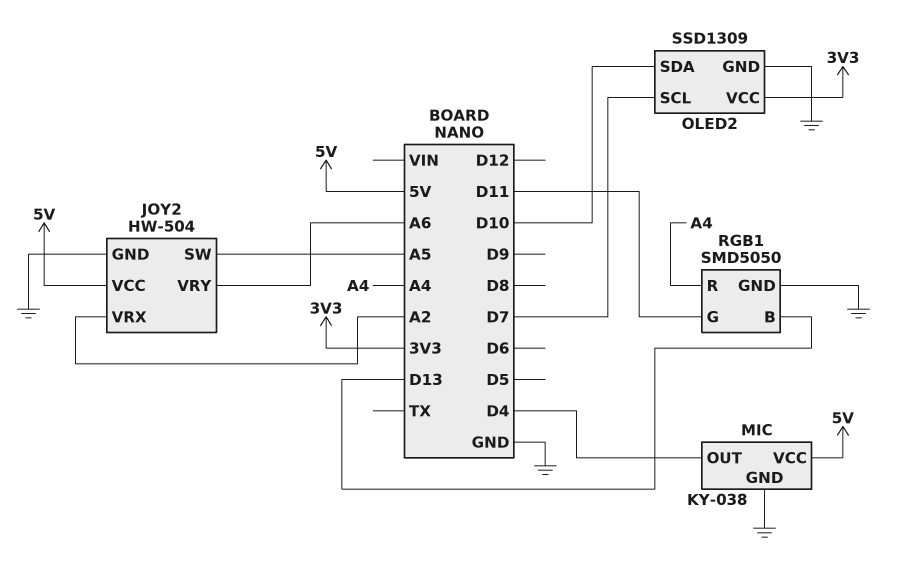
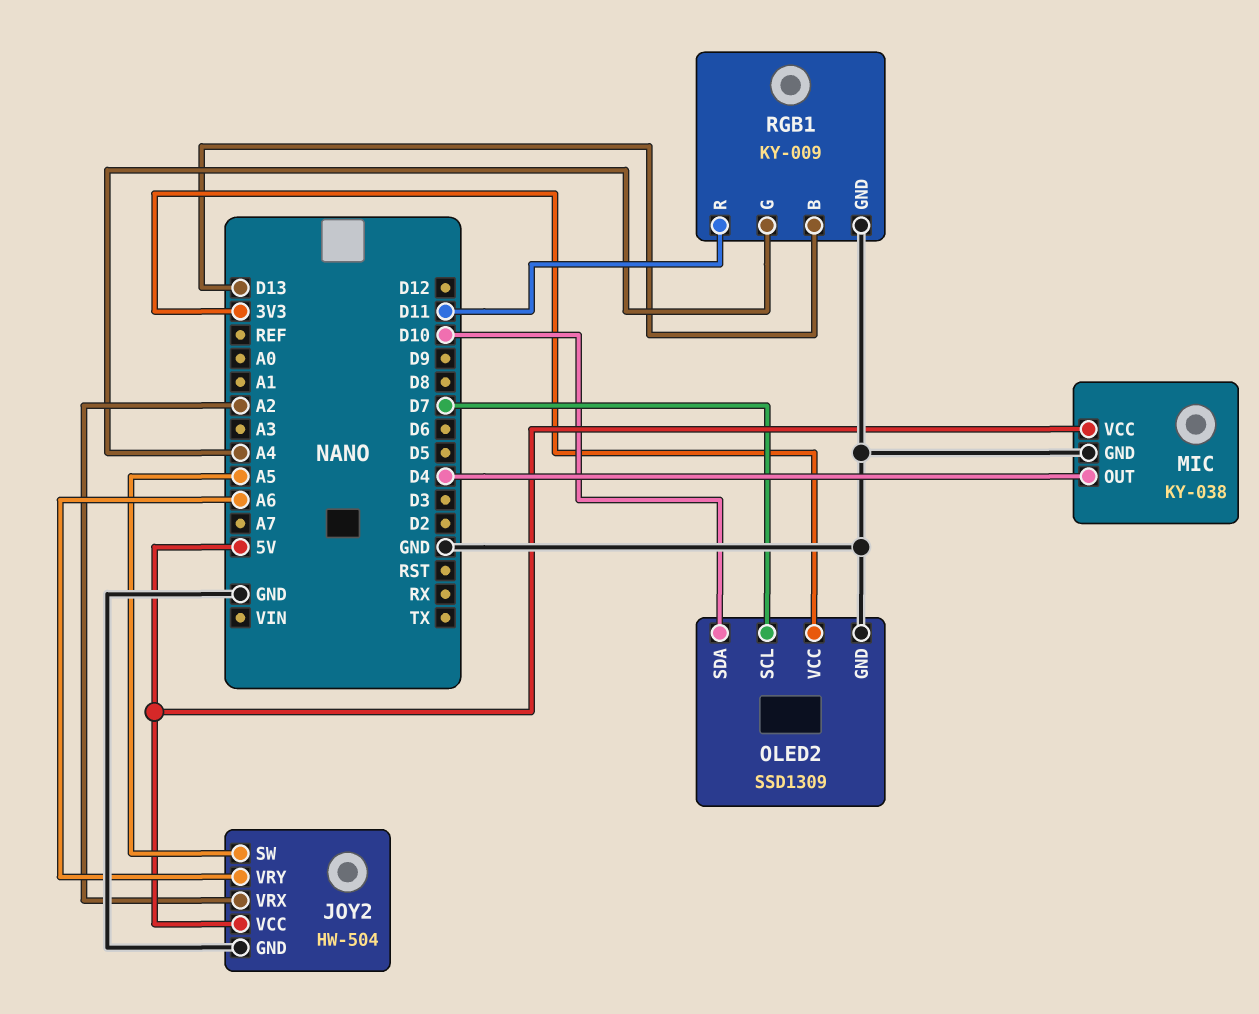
RGB1: SMD5050 -> KY-009
RGB1 pin G: D11 -> A4
RGB1 pin R: A4 -> D11

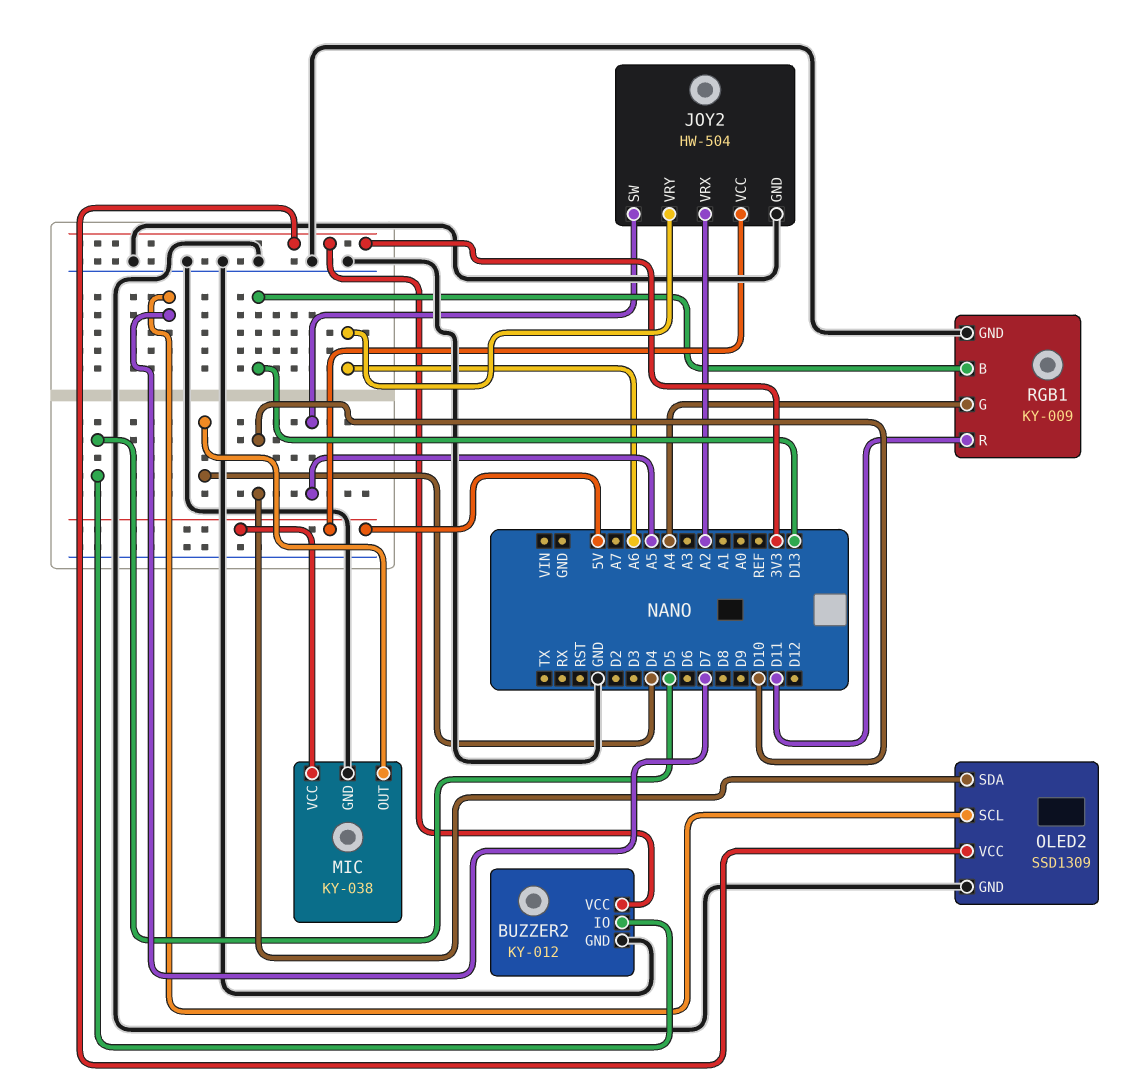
BUZZER2: none -> KY-012
BUZZER2 pin GND: none -> GND
BUZZER2 pin IO: none -> D5
BUZZER2 pin VCC: none -> 3V3

